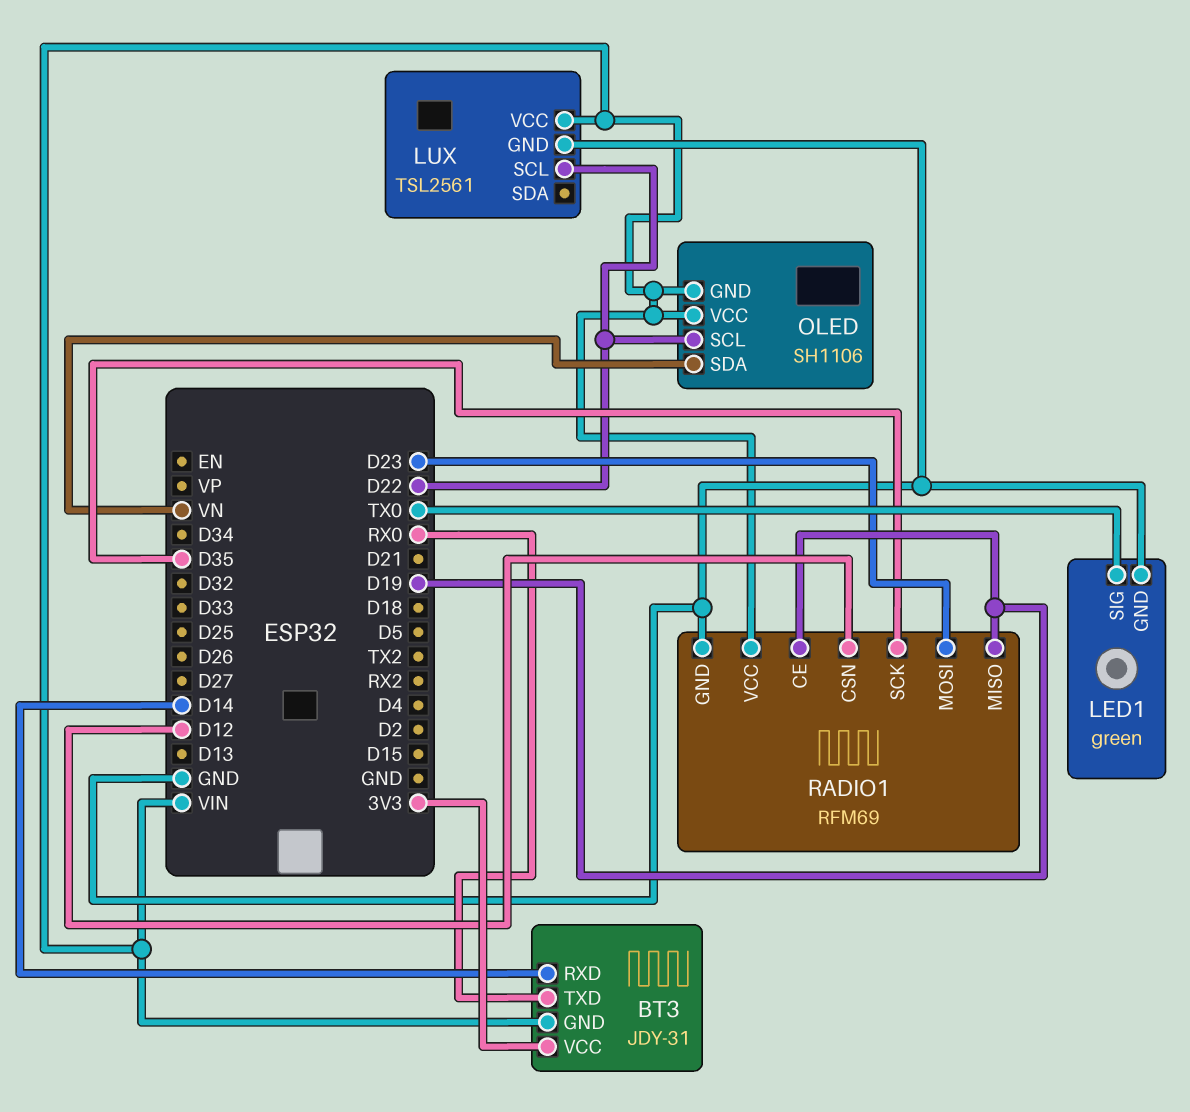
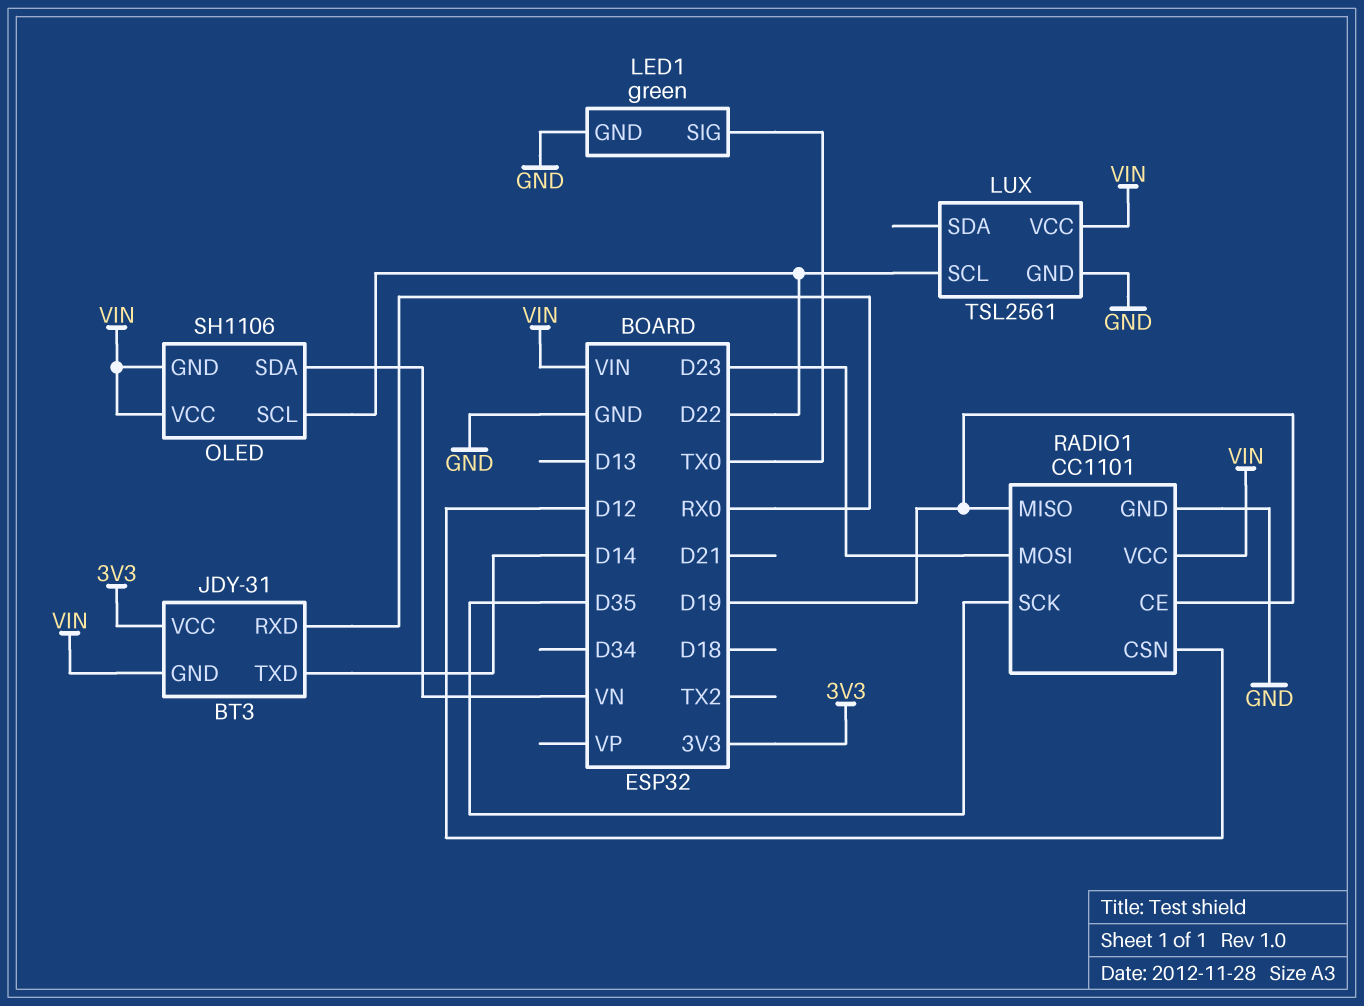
BT3 pin RXD: D14 -> RX0
BT3 pin TXD: RX0 -> D14
RADIO1: RFM69 -> CC1101

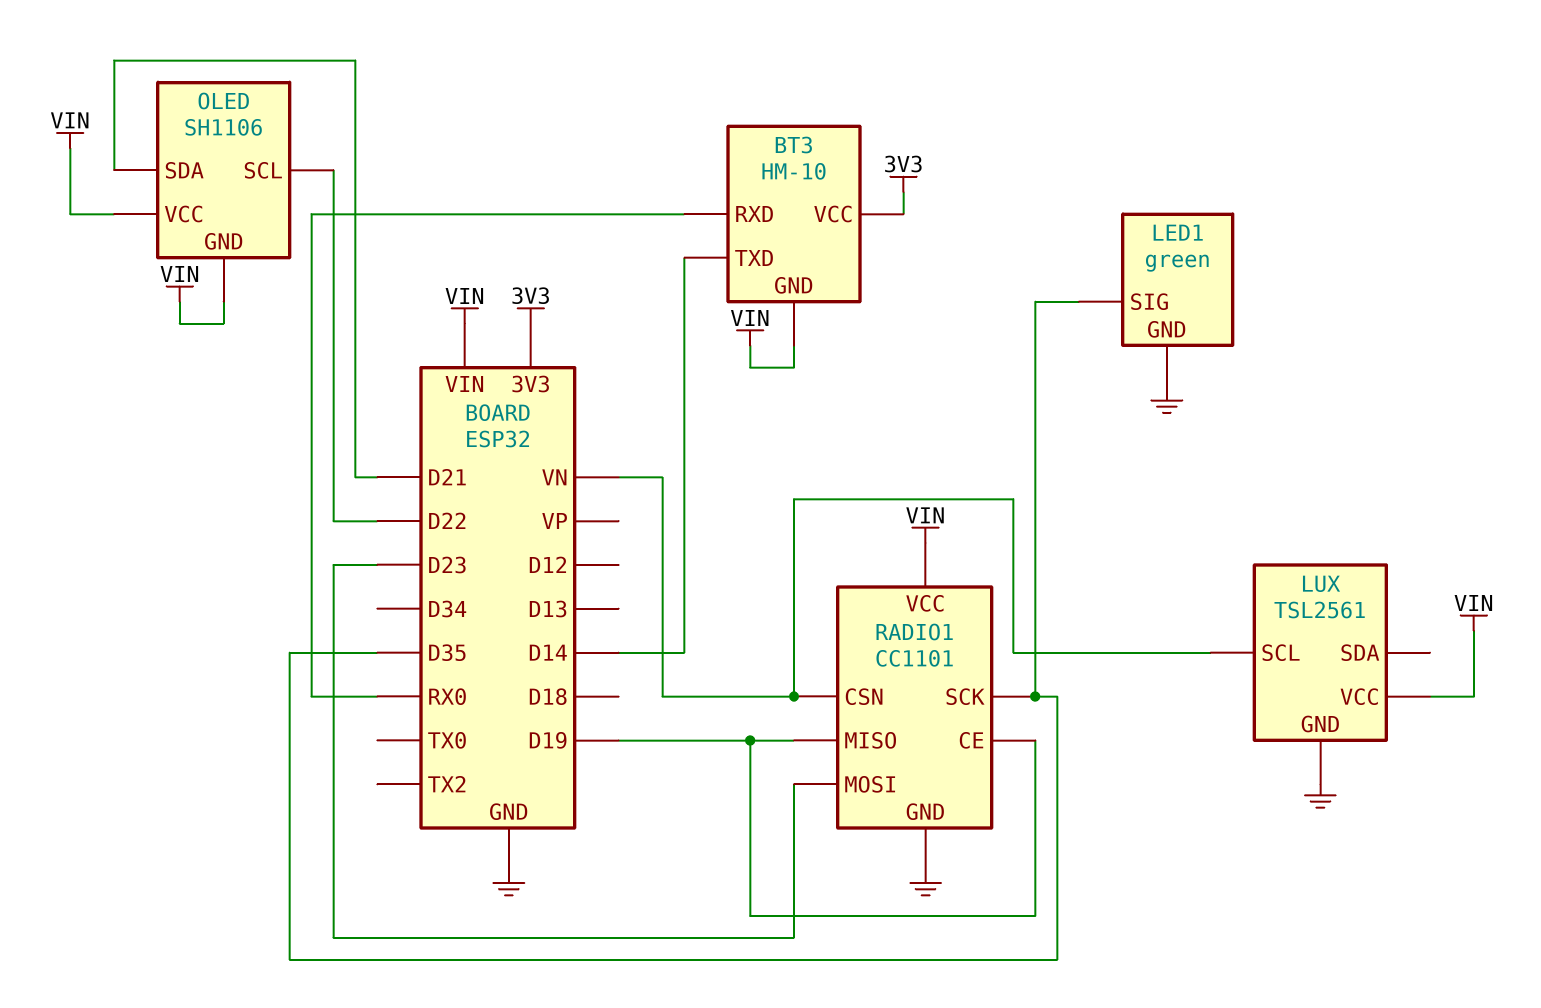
BT3: JDY-31 -> HM-10
LED1 pin SIG: TX0 -> D35
LUX pin SCL: D22 -> VN
OLED pin SDA: VN -> D21
RADIO1 pin CSN: D12 -> VN

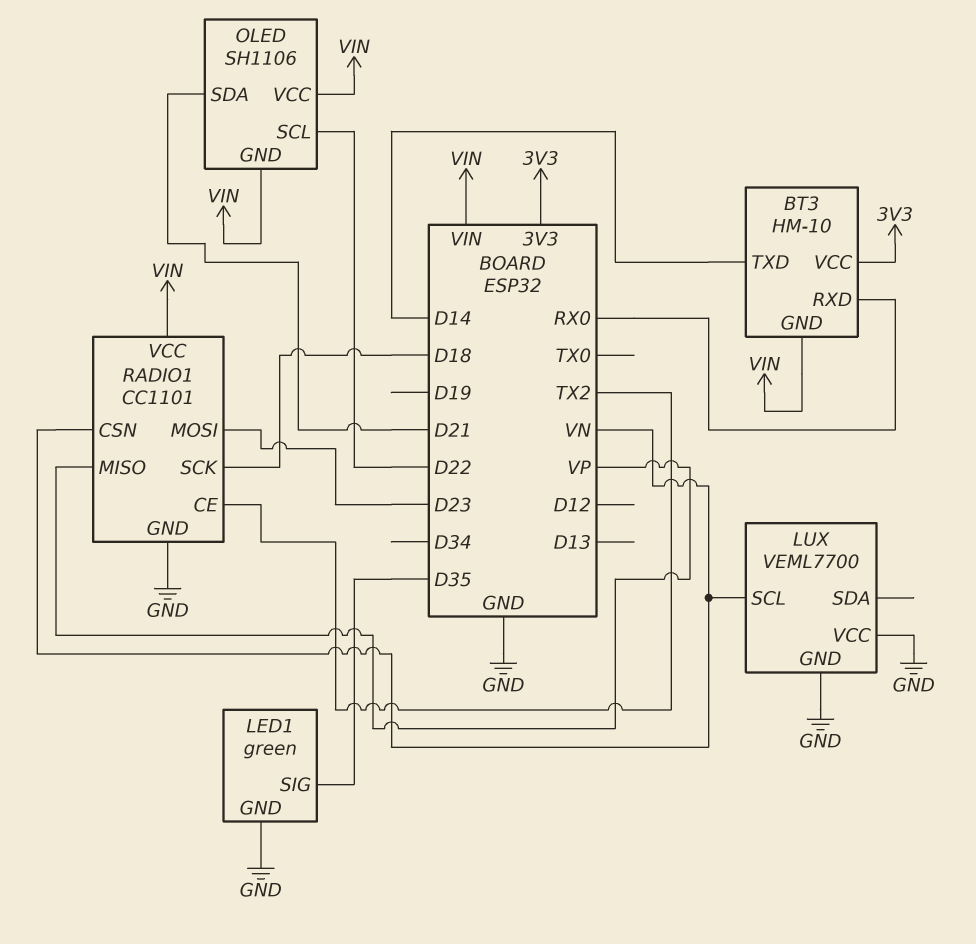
LUX: TSL2561 -> VEML7700
LUX pin VCC: VIN -> GND
RADIO1 pin CE: D19 -> TX2
RADIO1 pin MISO: D19 -> VP
RADIO1 pin SCK: D35 -> D18

